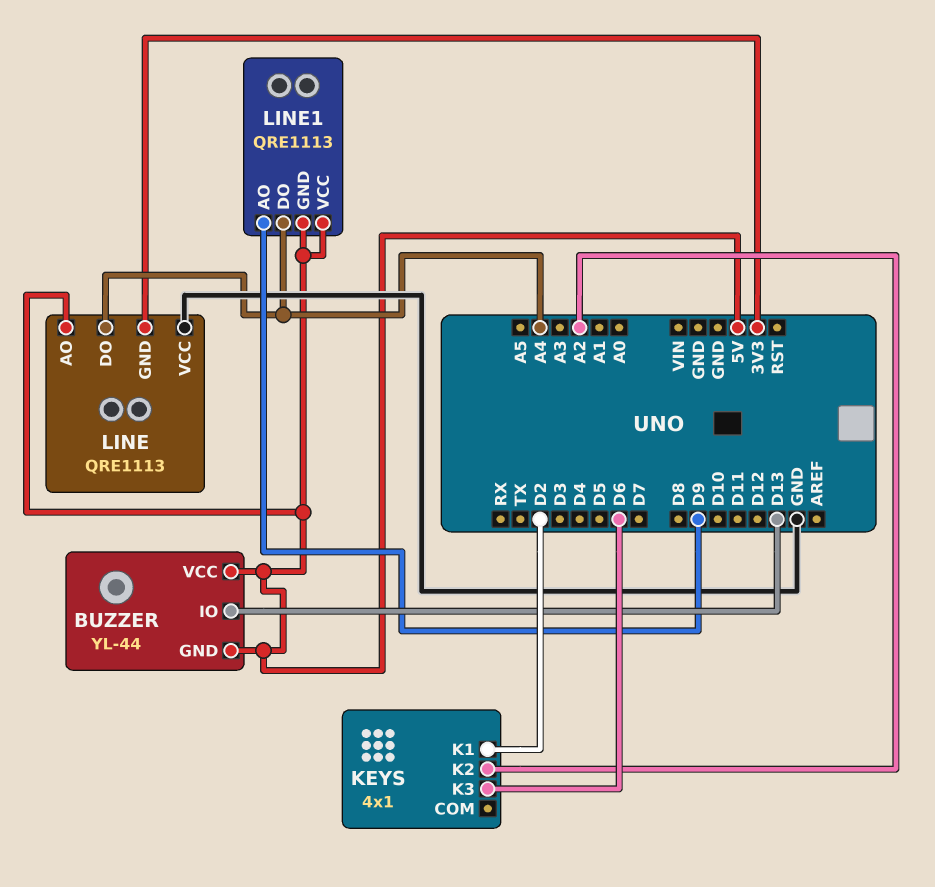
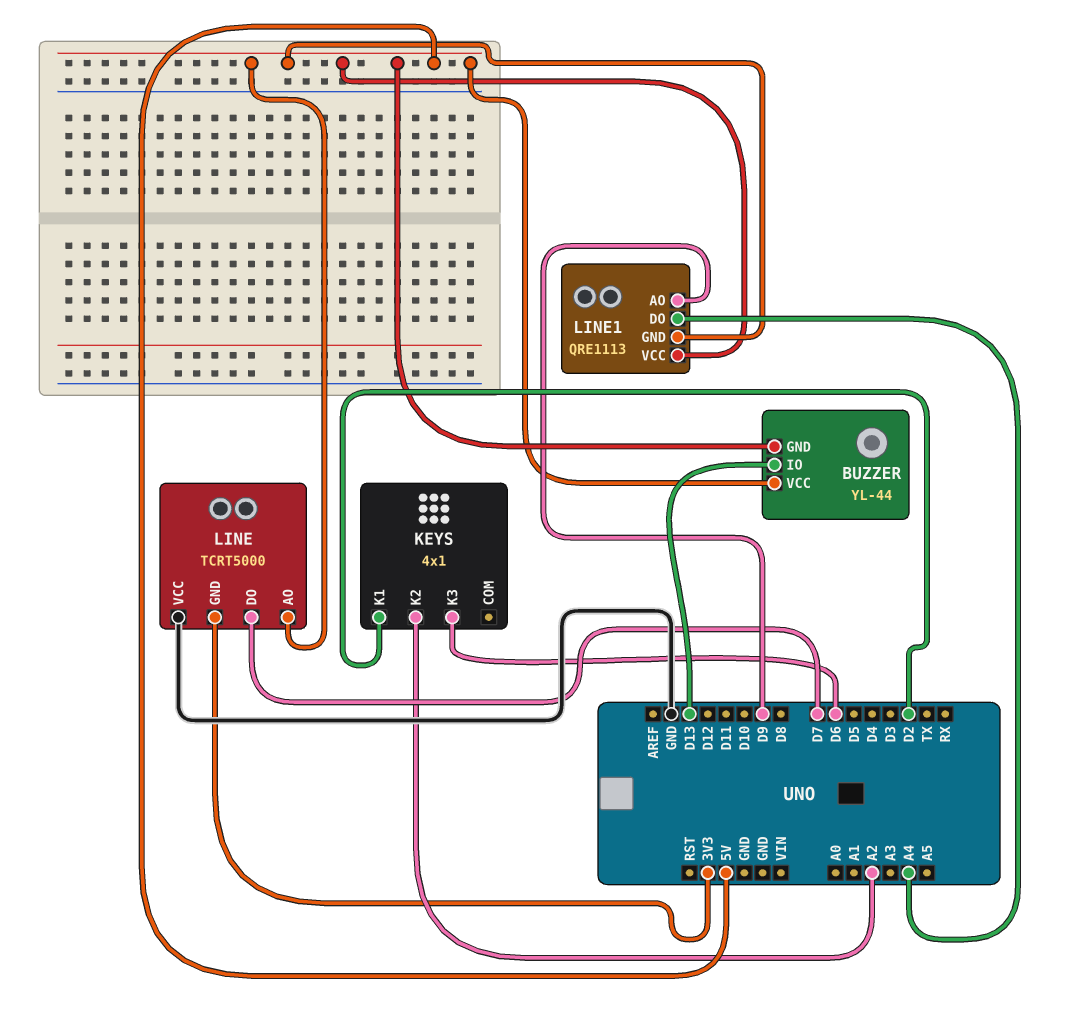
LINE: QRE1113 -> TCRT5000
LINE pin DO: A4 -> D7

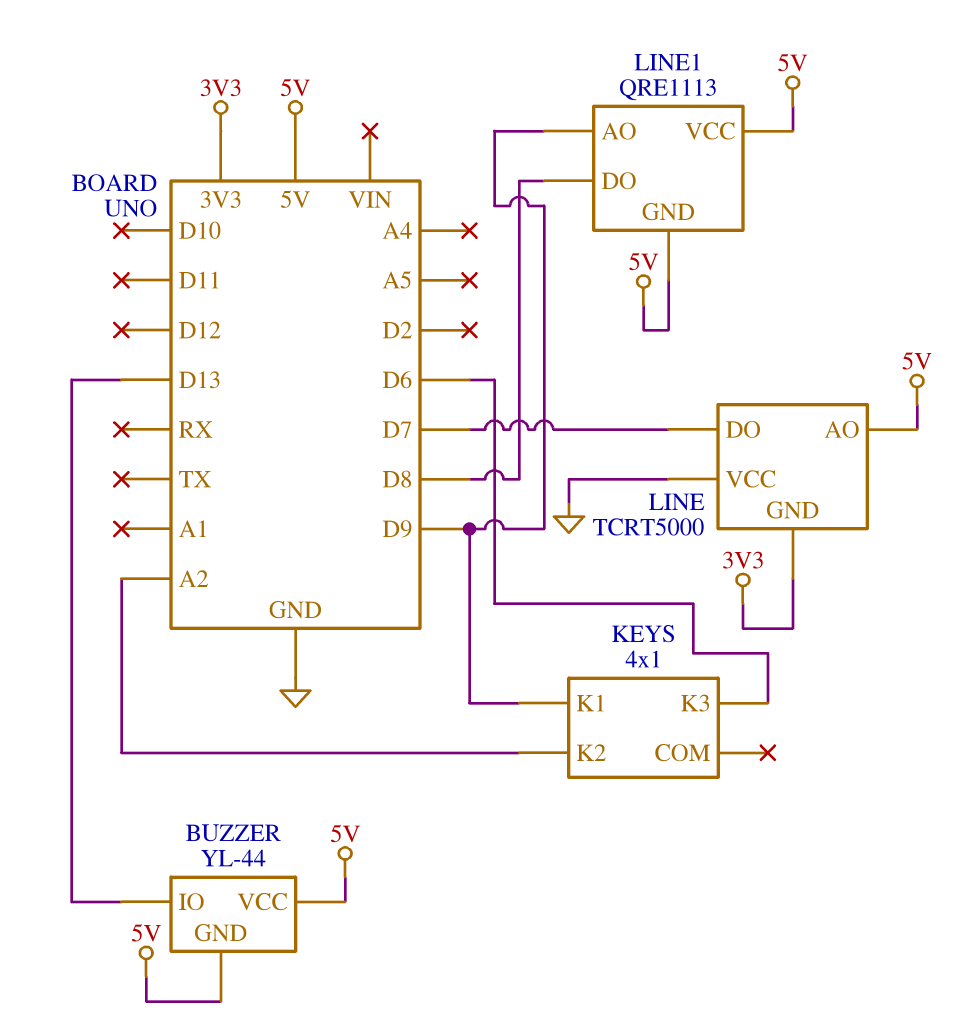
KEYS pin K1: D2 -> D9
LINE1 pin DO: A4 -> D8

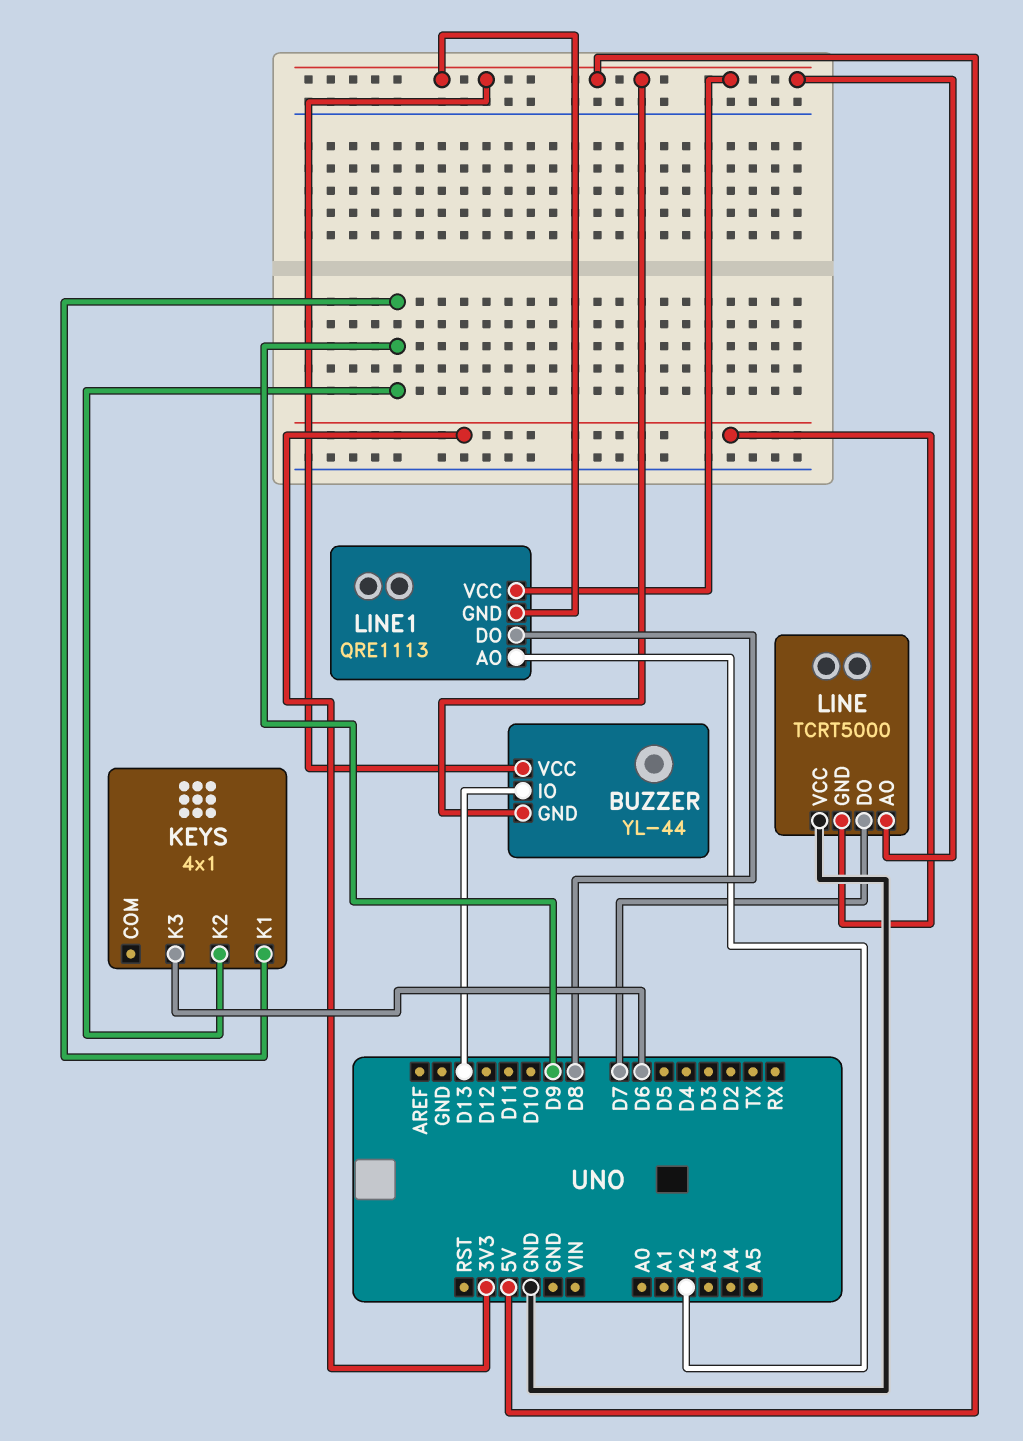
KEYS pin K2: A2 -> D9
LINE1 pin AO: D9 -> A2

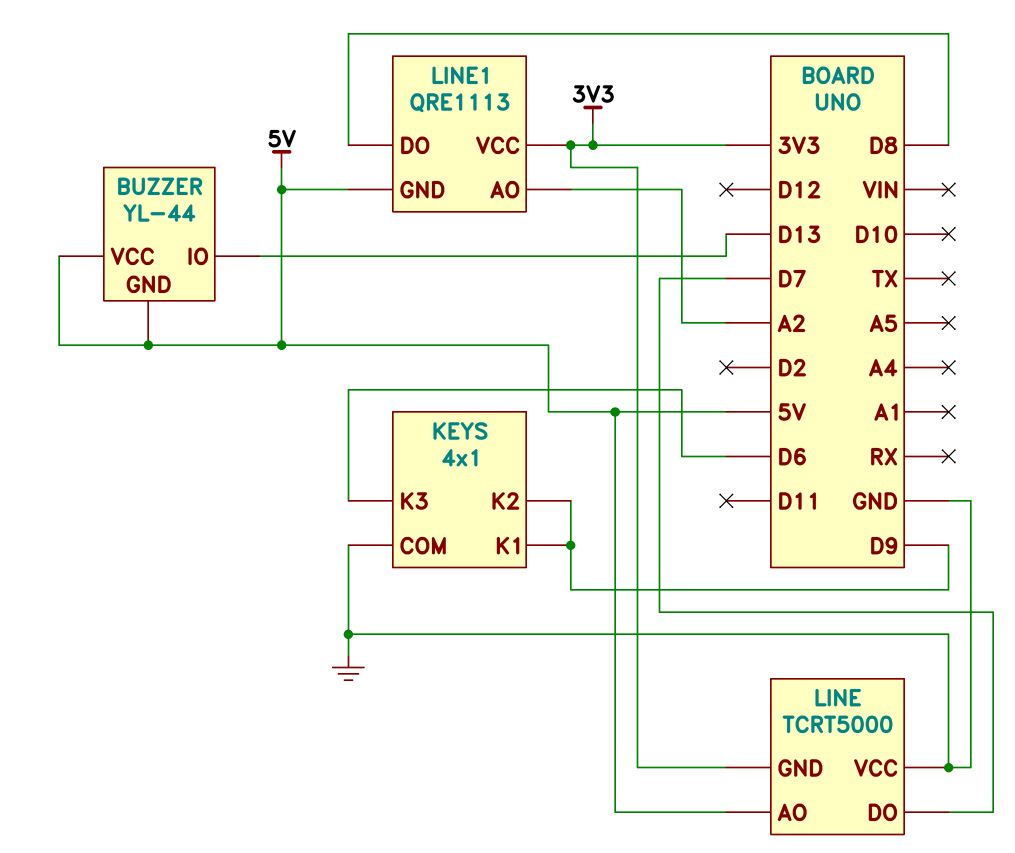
KEYS pin COM: none -> GND
LINE1 pin VCC: 5V -> 3V3

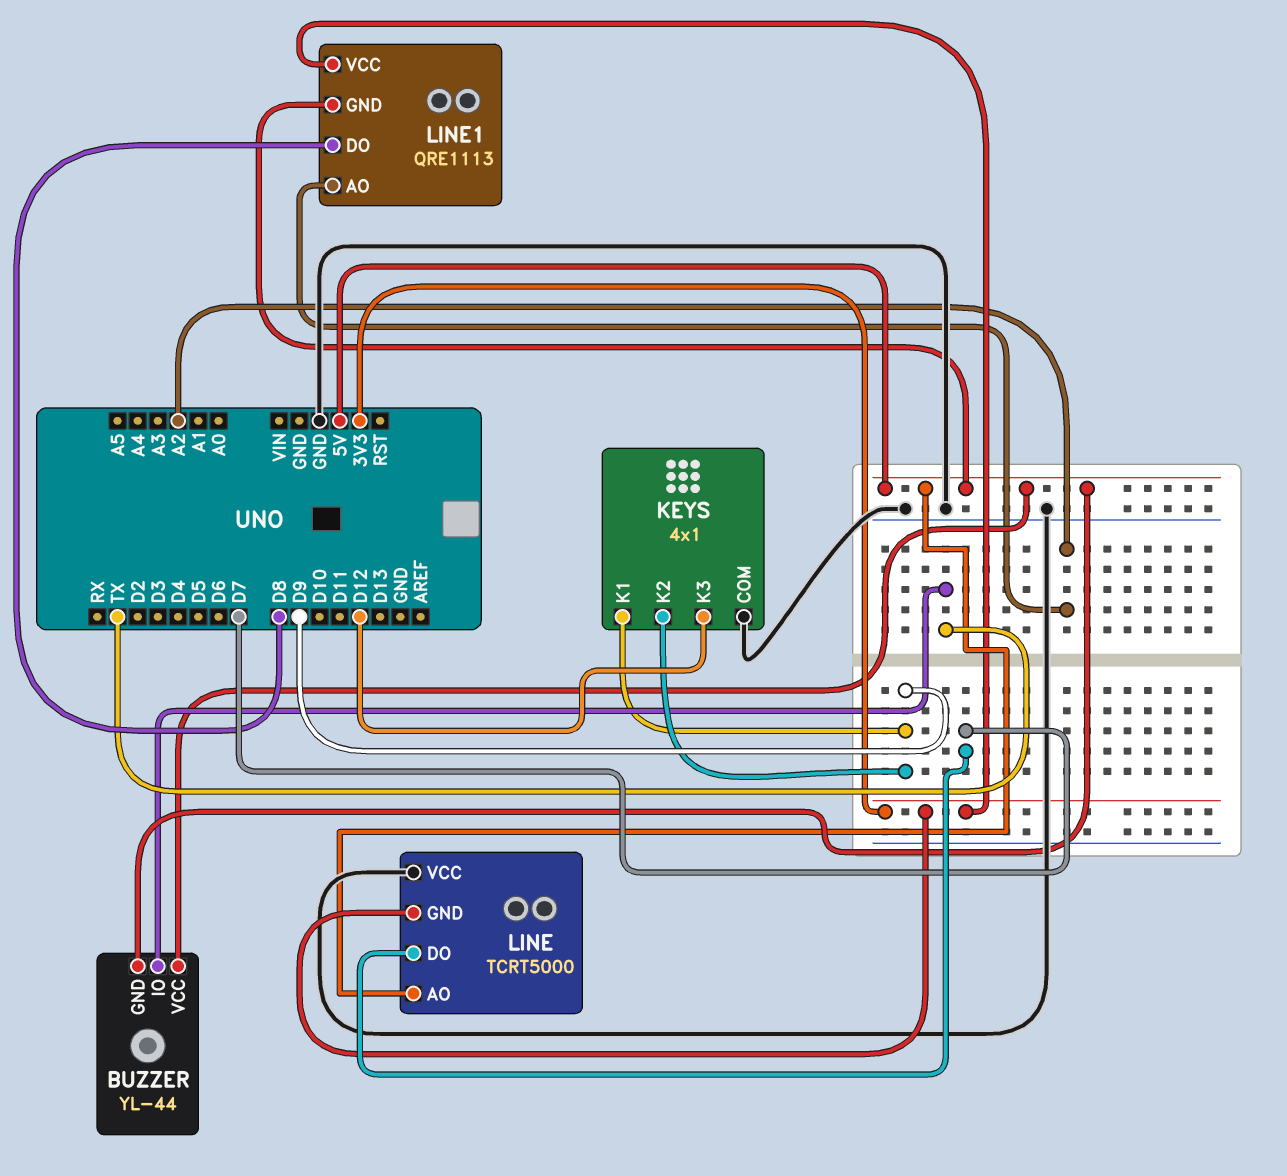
BUZZER pin IO: D13 -> TX
KEYS pin K3: D6 -> D12

